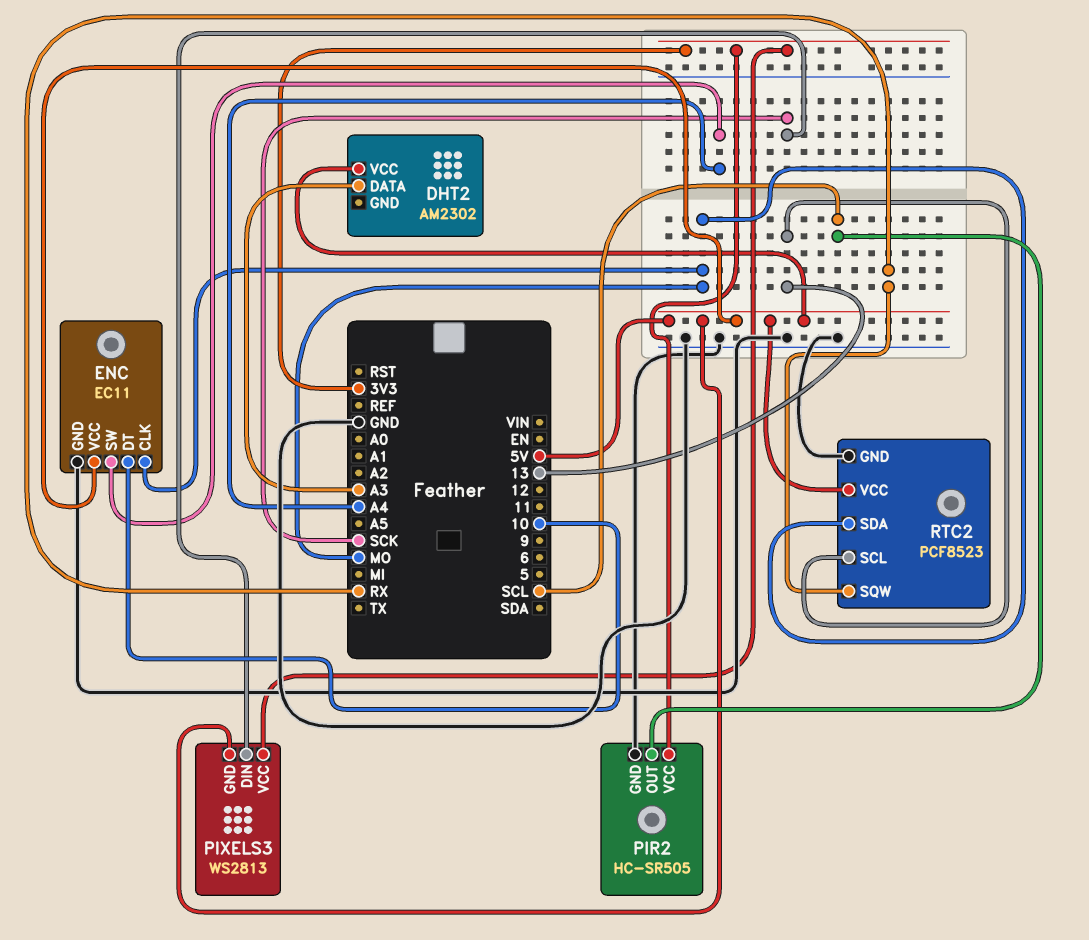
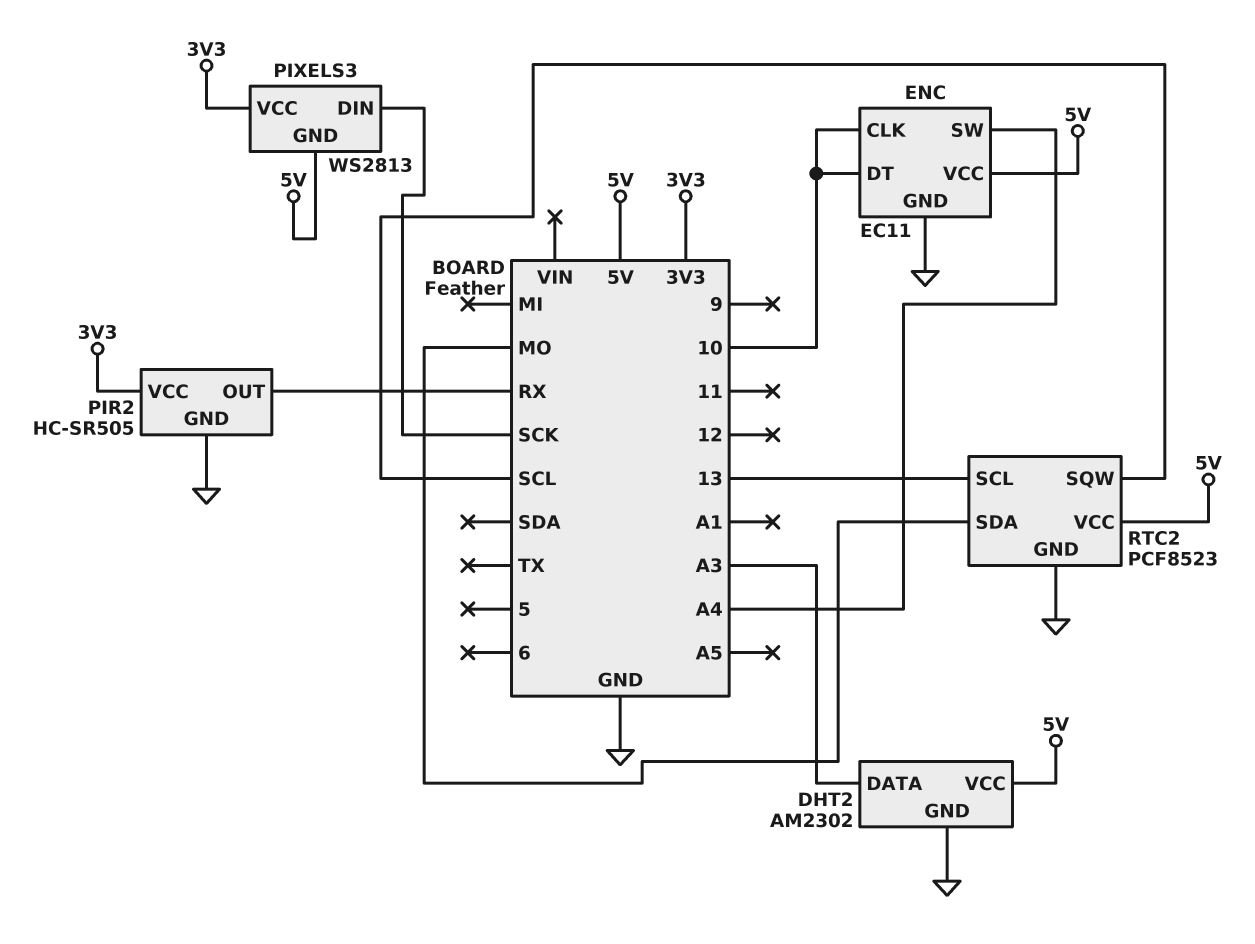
DHT2 pin GND: none -> GND
ENC pin CLK: MO -> 10
PIR2 pin OUT: SCL -> RX
RTC2 pin SQW: RX -> SCL

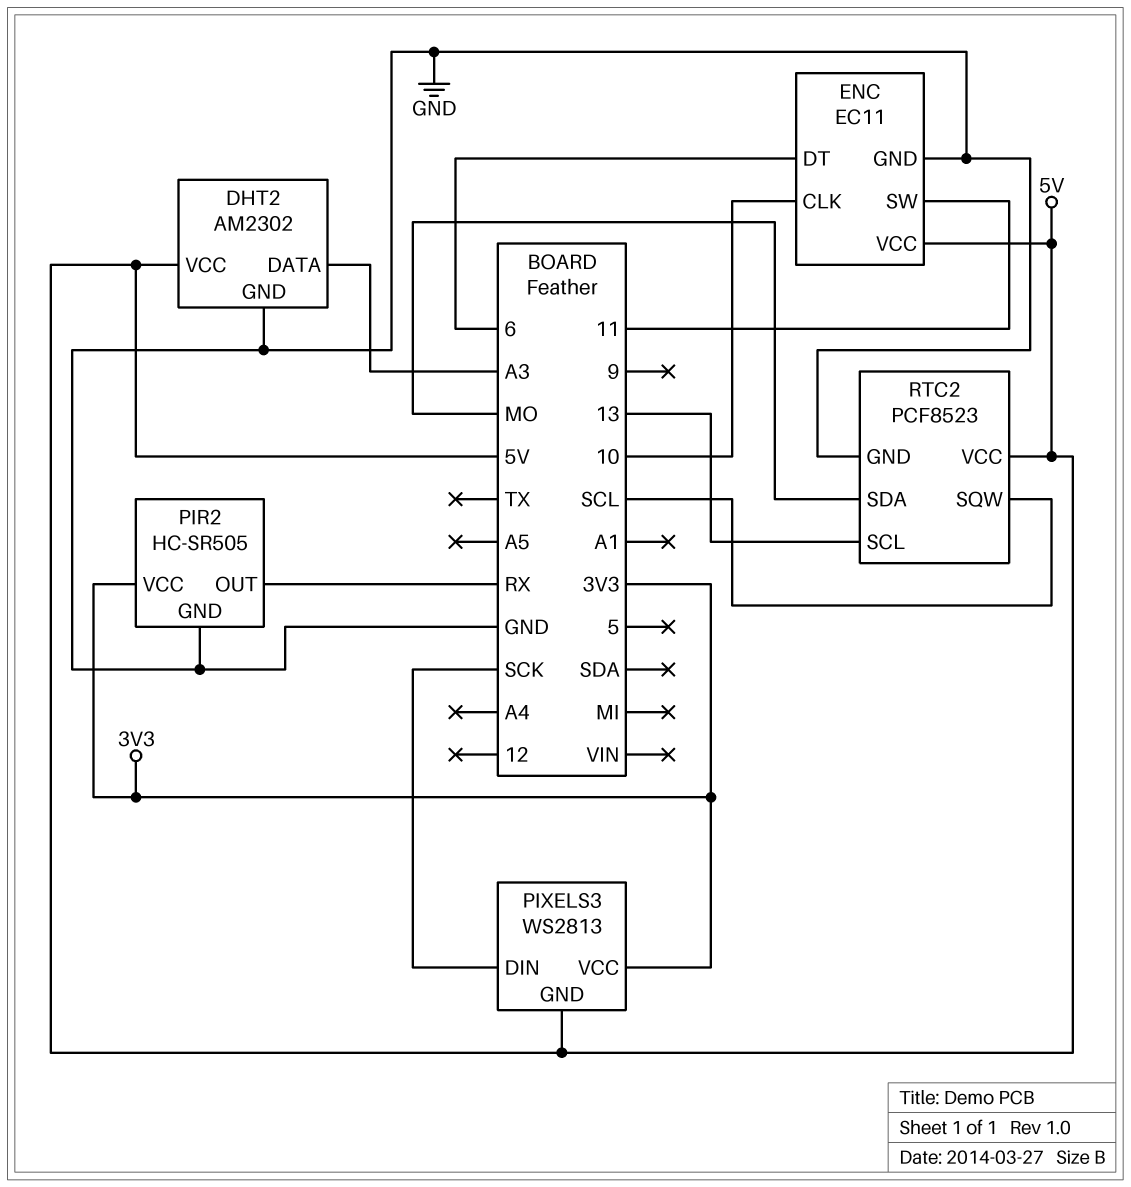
ENC pin DT: 10 -> 6
ENC pin SW: A4 -> 11

